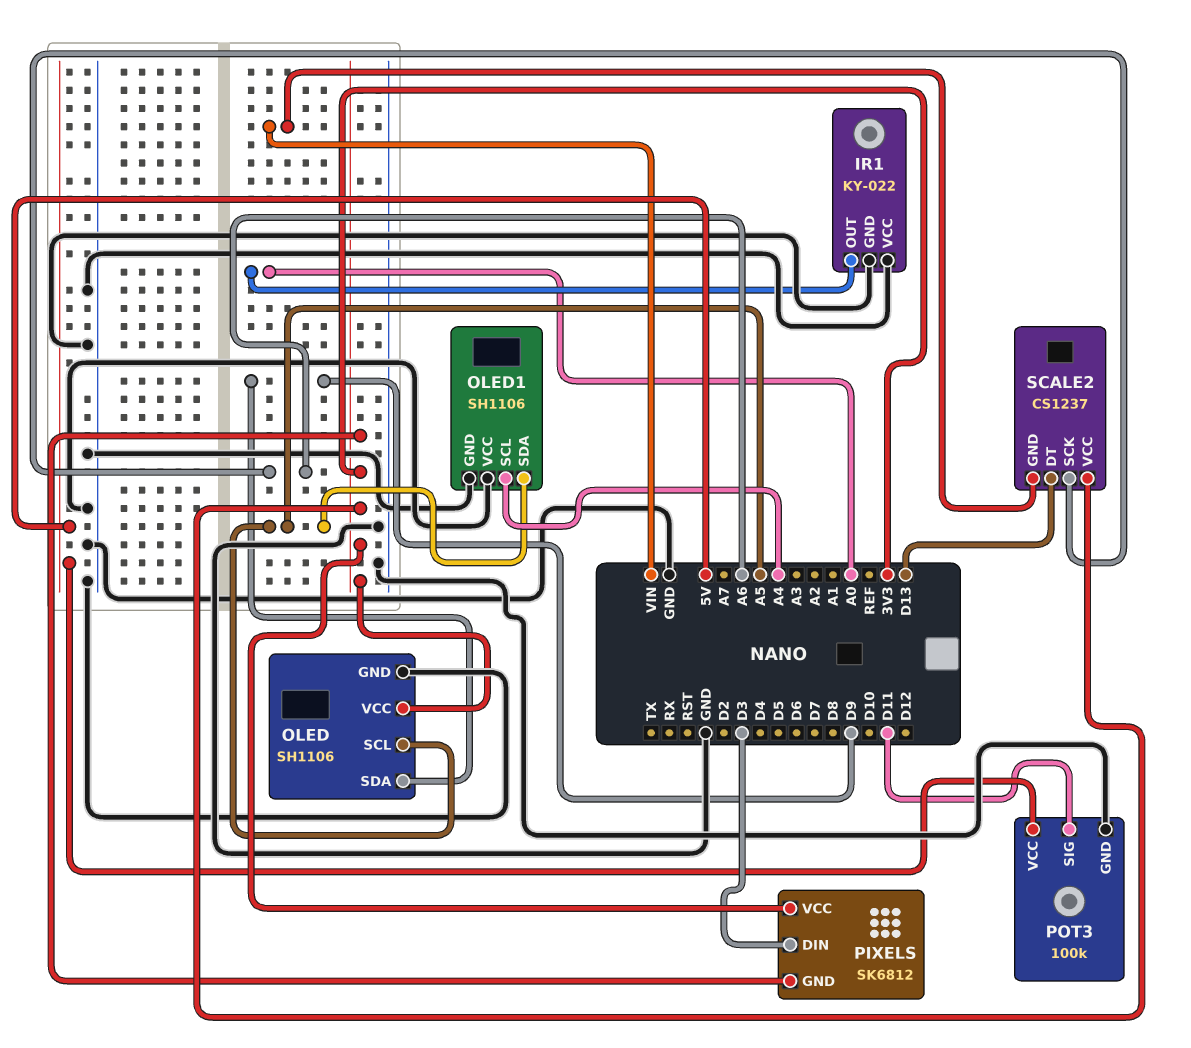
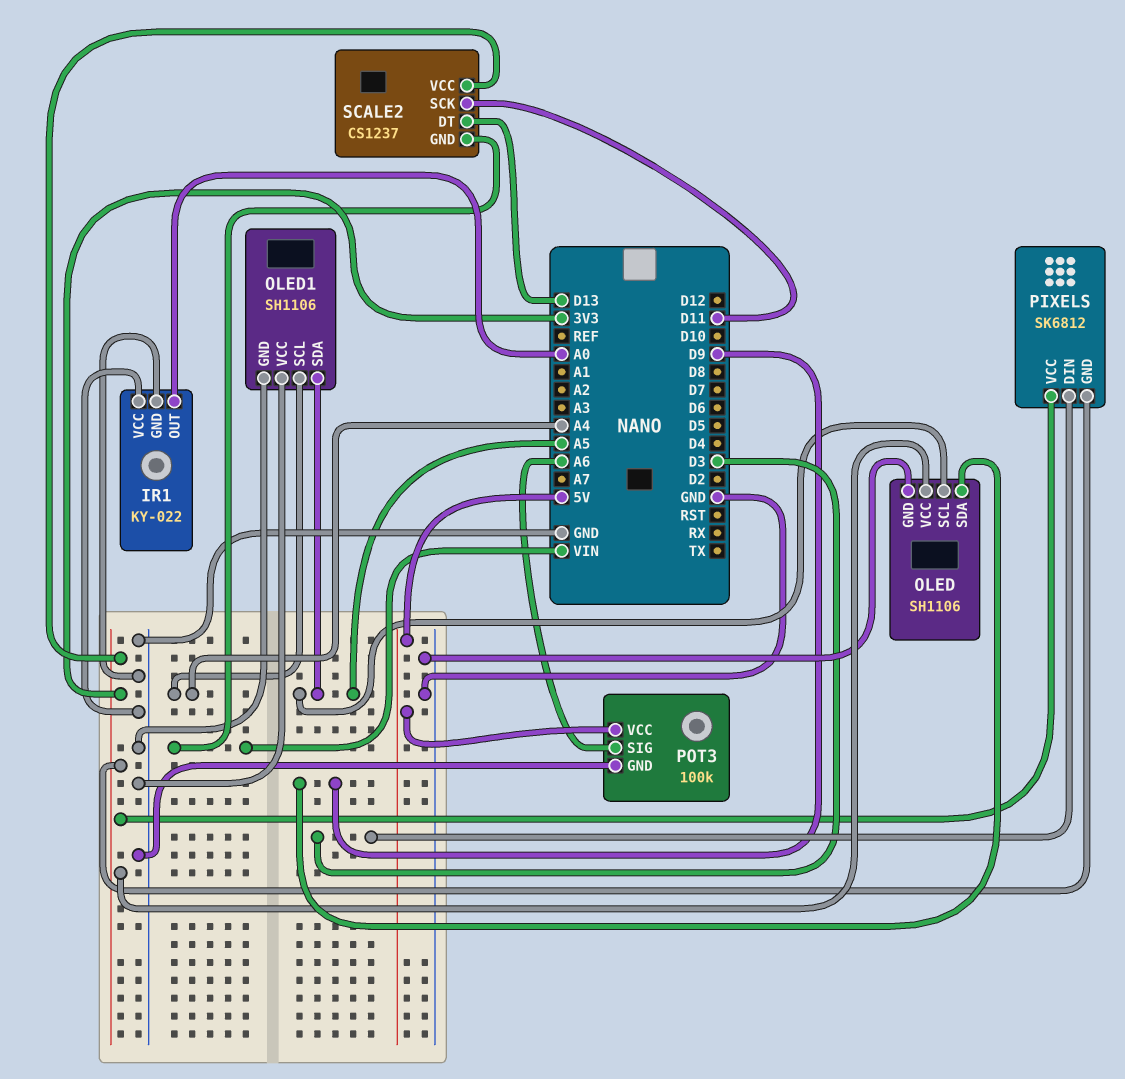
POT3 pin SIG: D11 -> A6
SCALE2 pin SCK: A6 -> D11

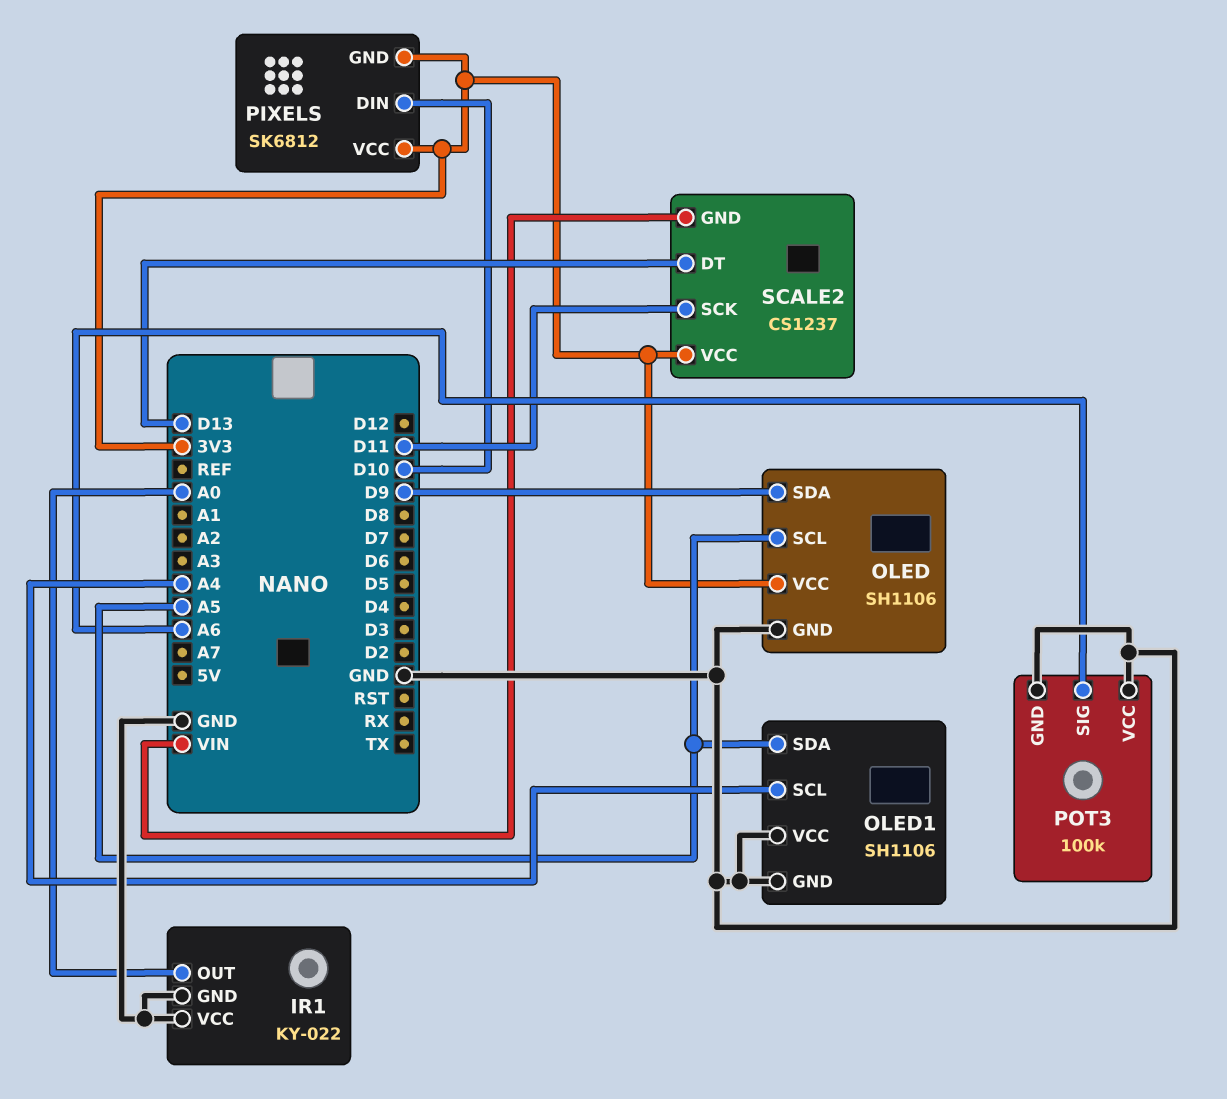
PIXELS pin DIN: D3 -> D10
POT3 pin VCC: 5V -> GND

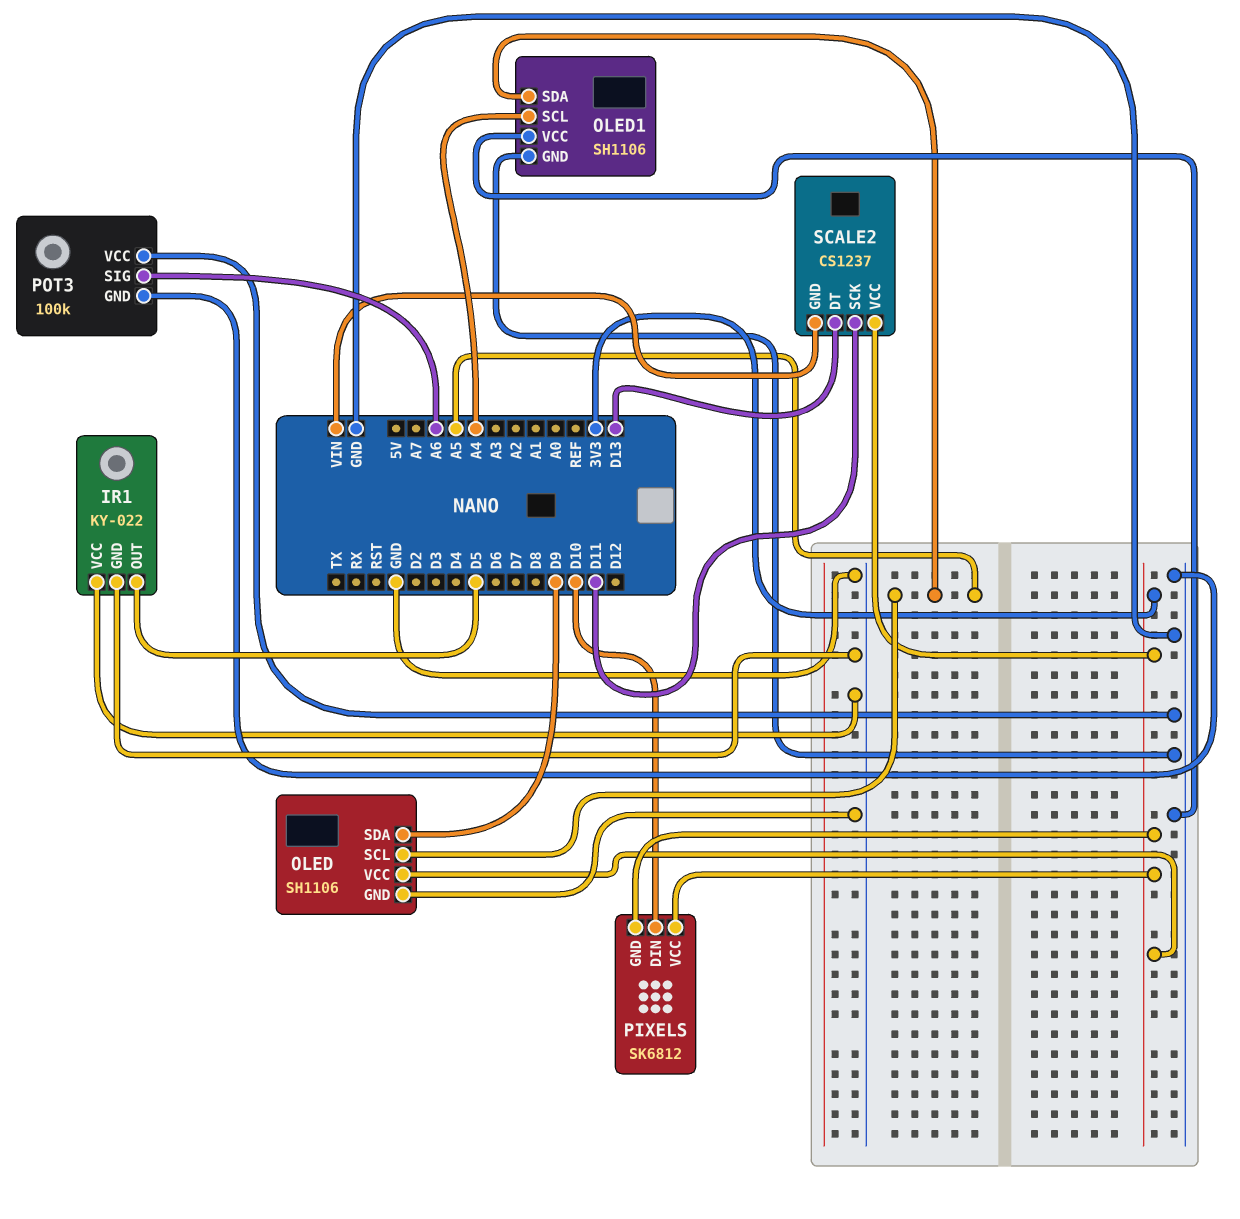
IR1 pin OUT: A0 -> D5

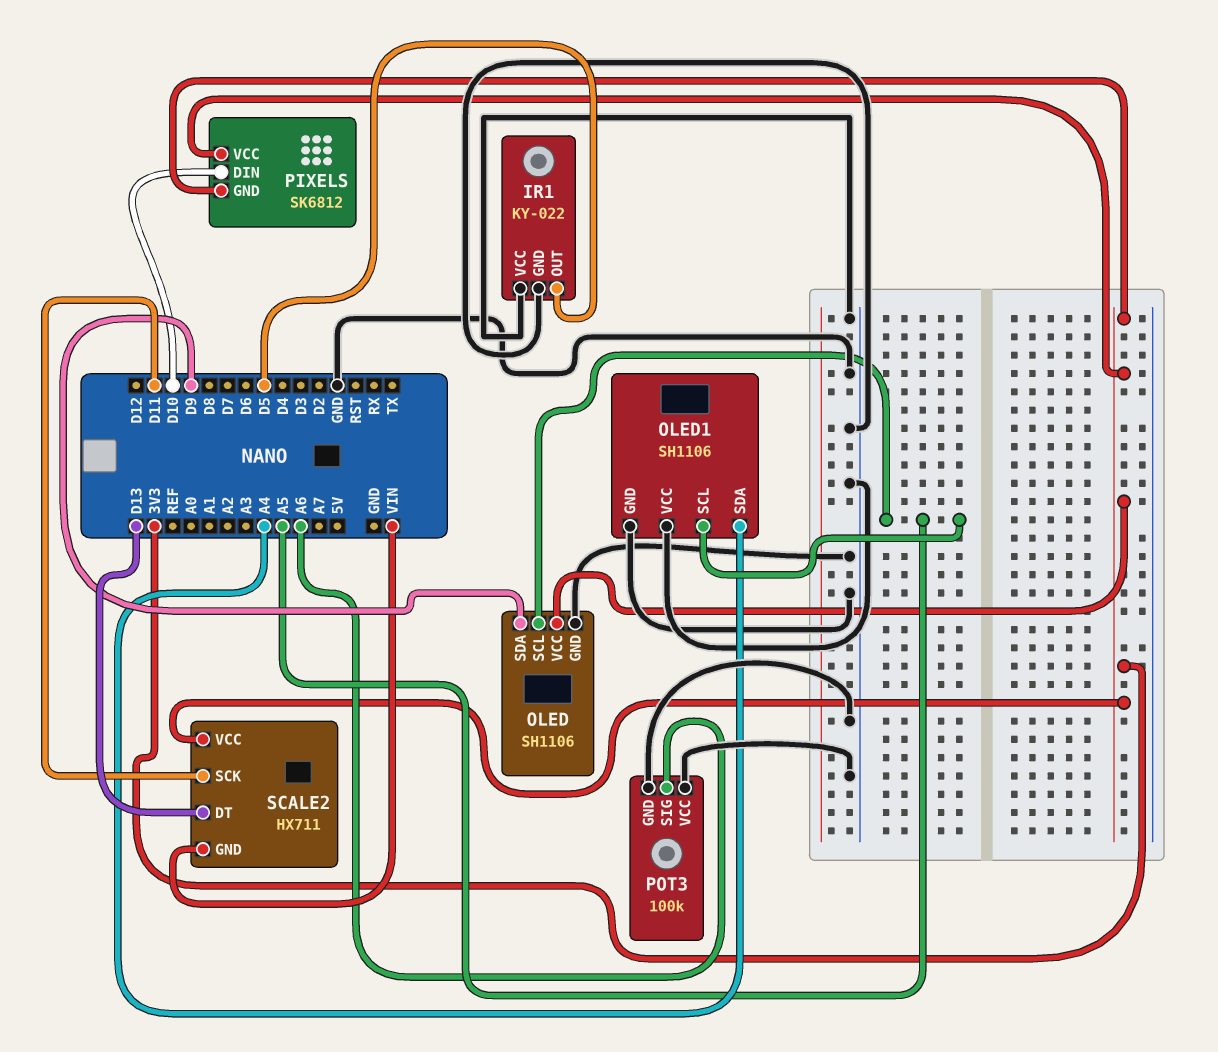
OLED1 pin SCL: A4 -> A5
OLED1 pin SDA: A5 -> A4
SCALE2: CS1237 -> HX711

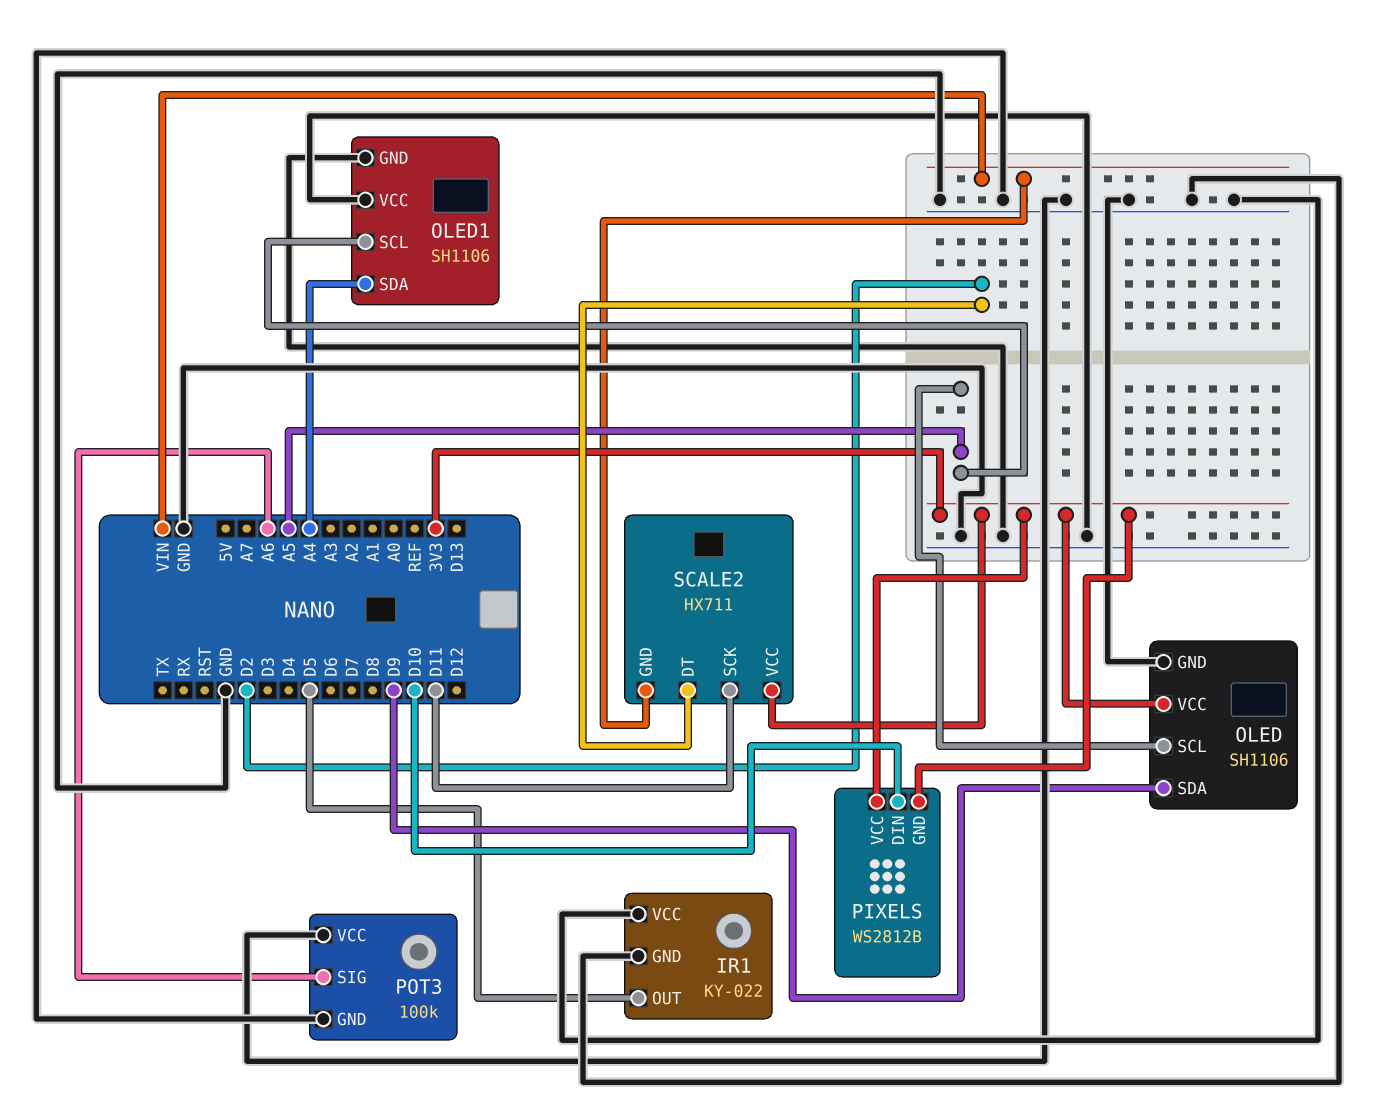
PIXELS: SK6812 -> WS2812B
SCALE2 pin DT: D13 -> D2

